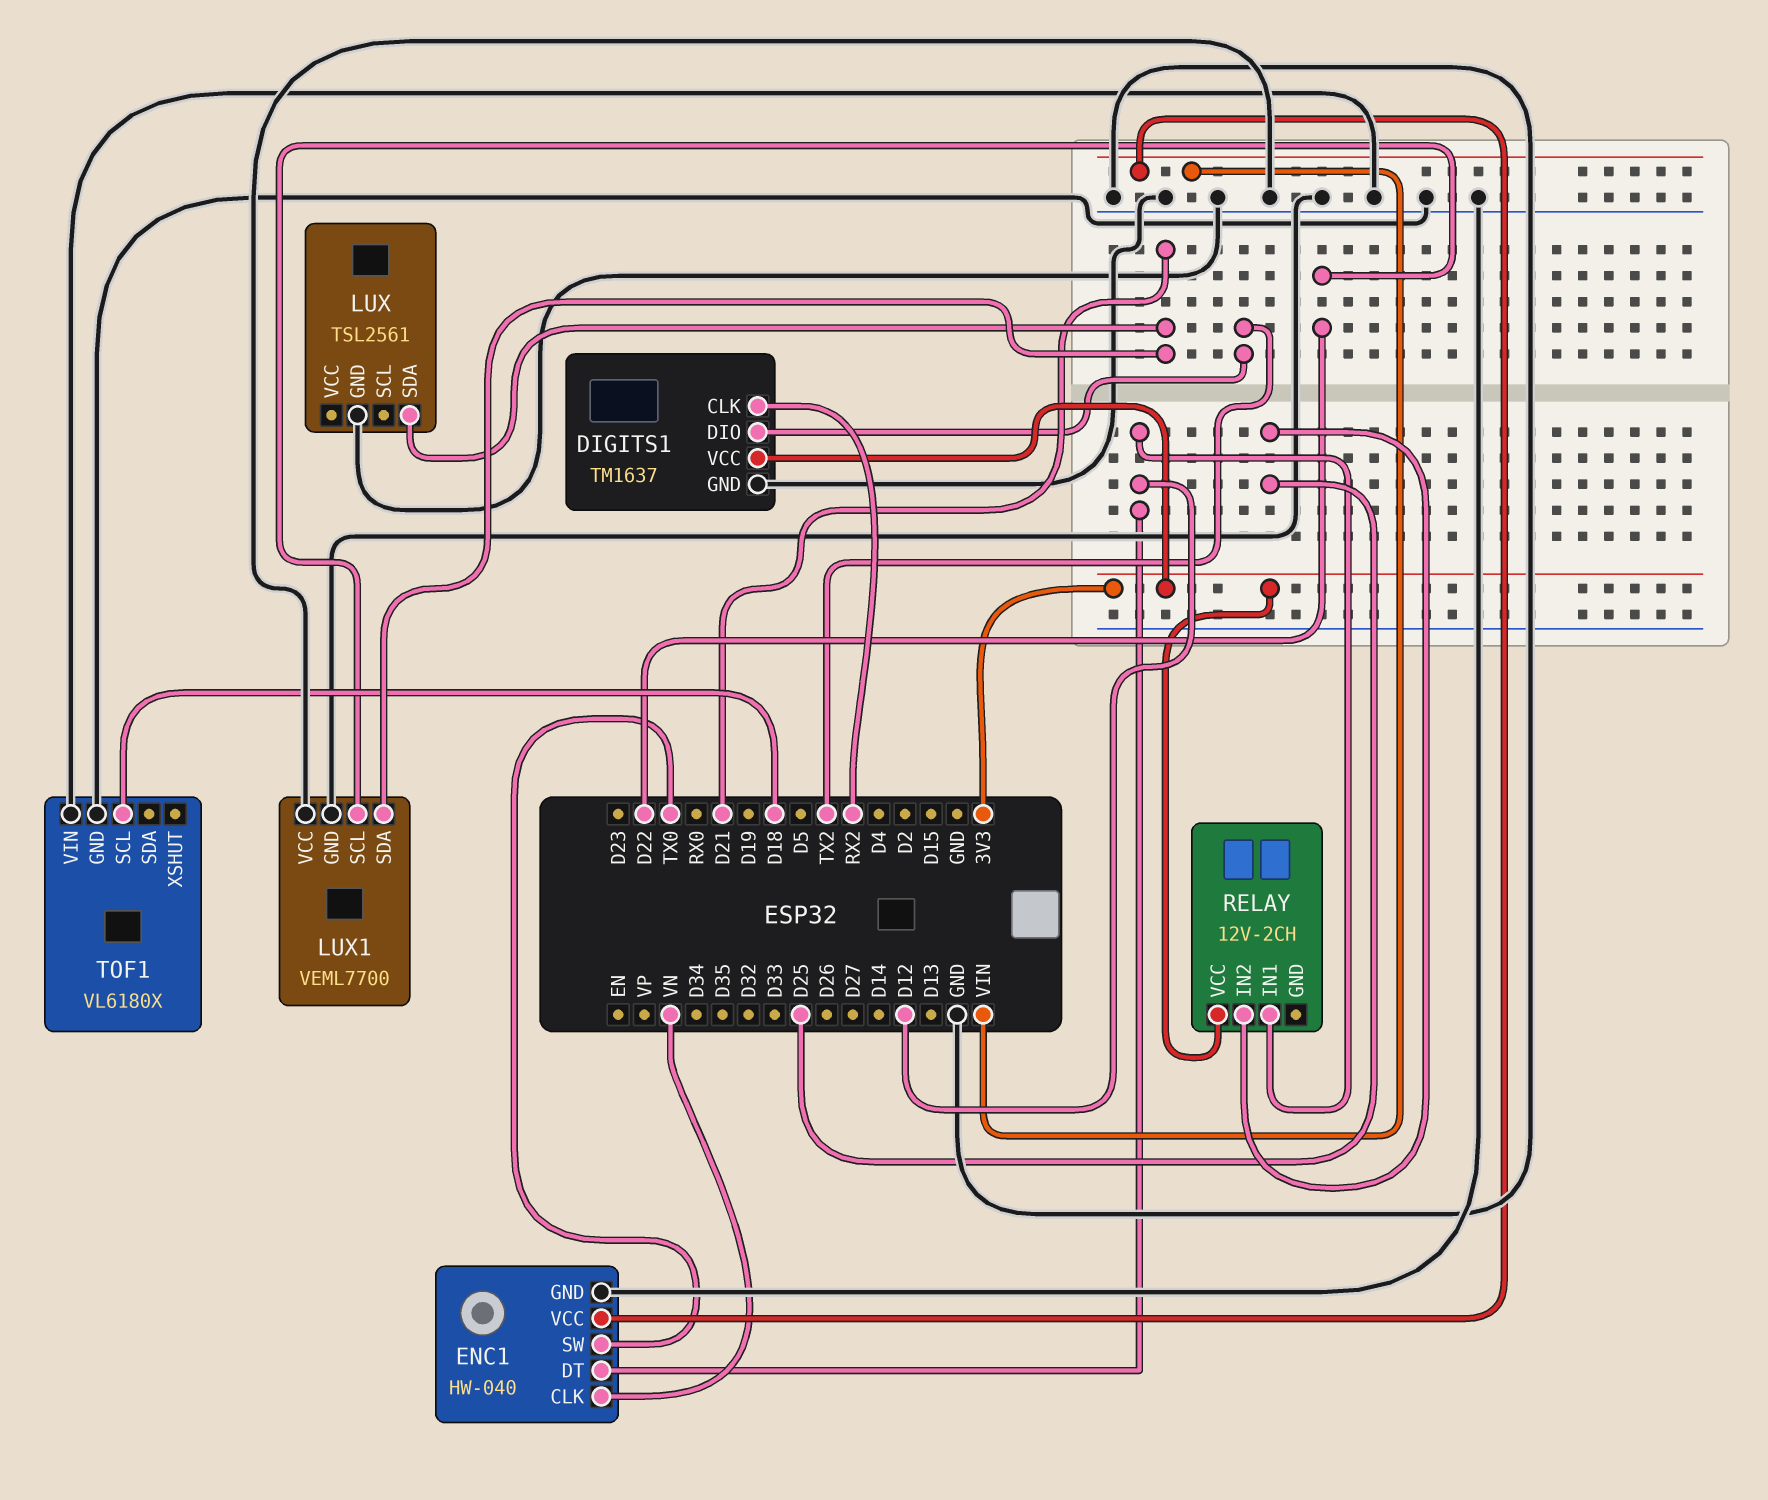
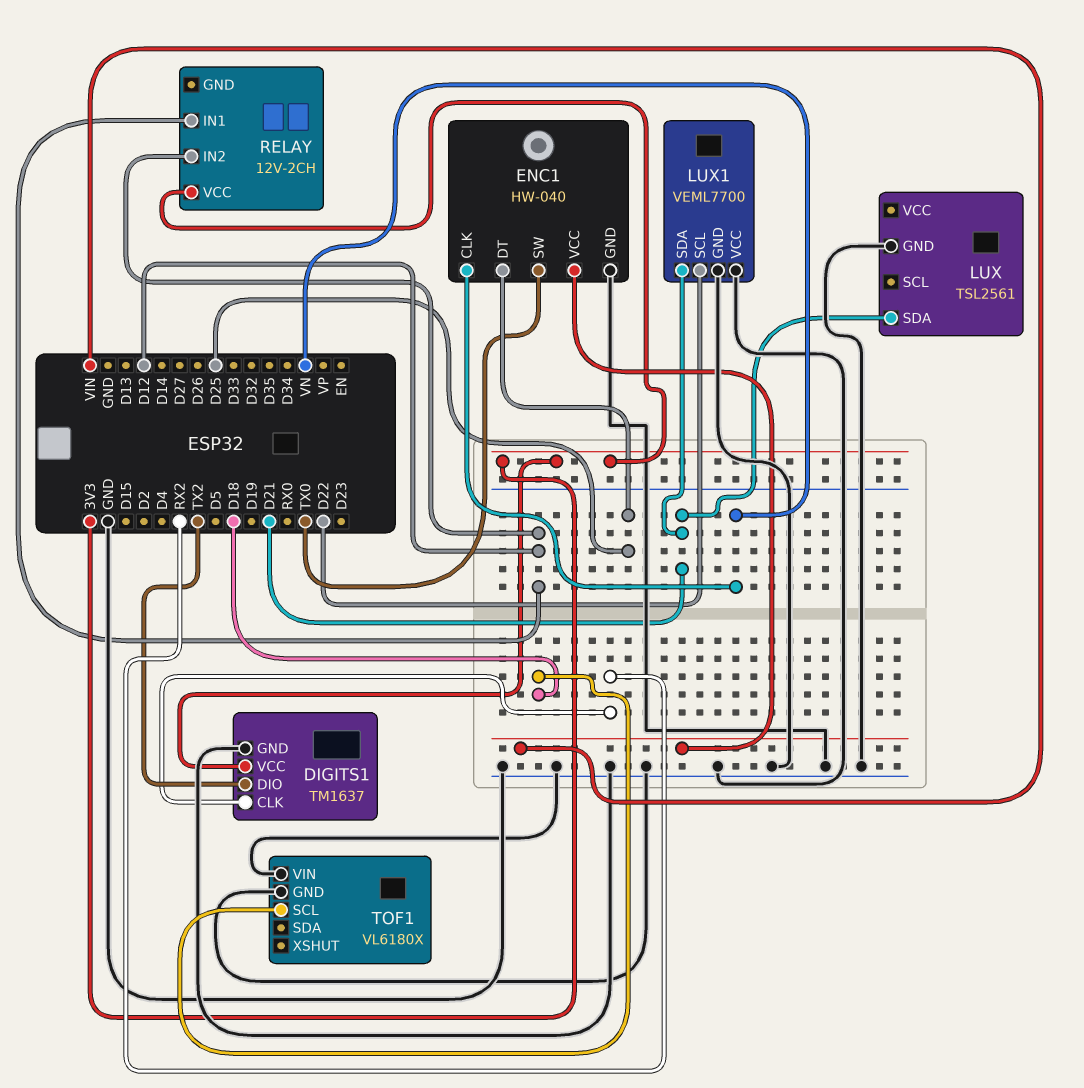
ENC1 pin DT: D12 -> D25
RELAY pin IN2: D25 -> D12

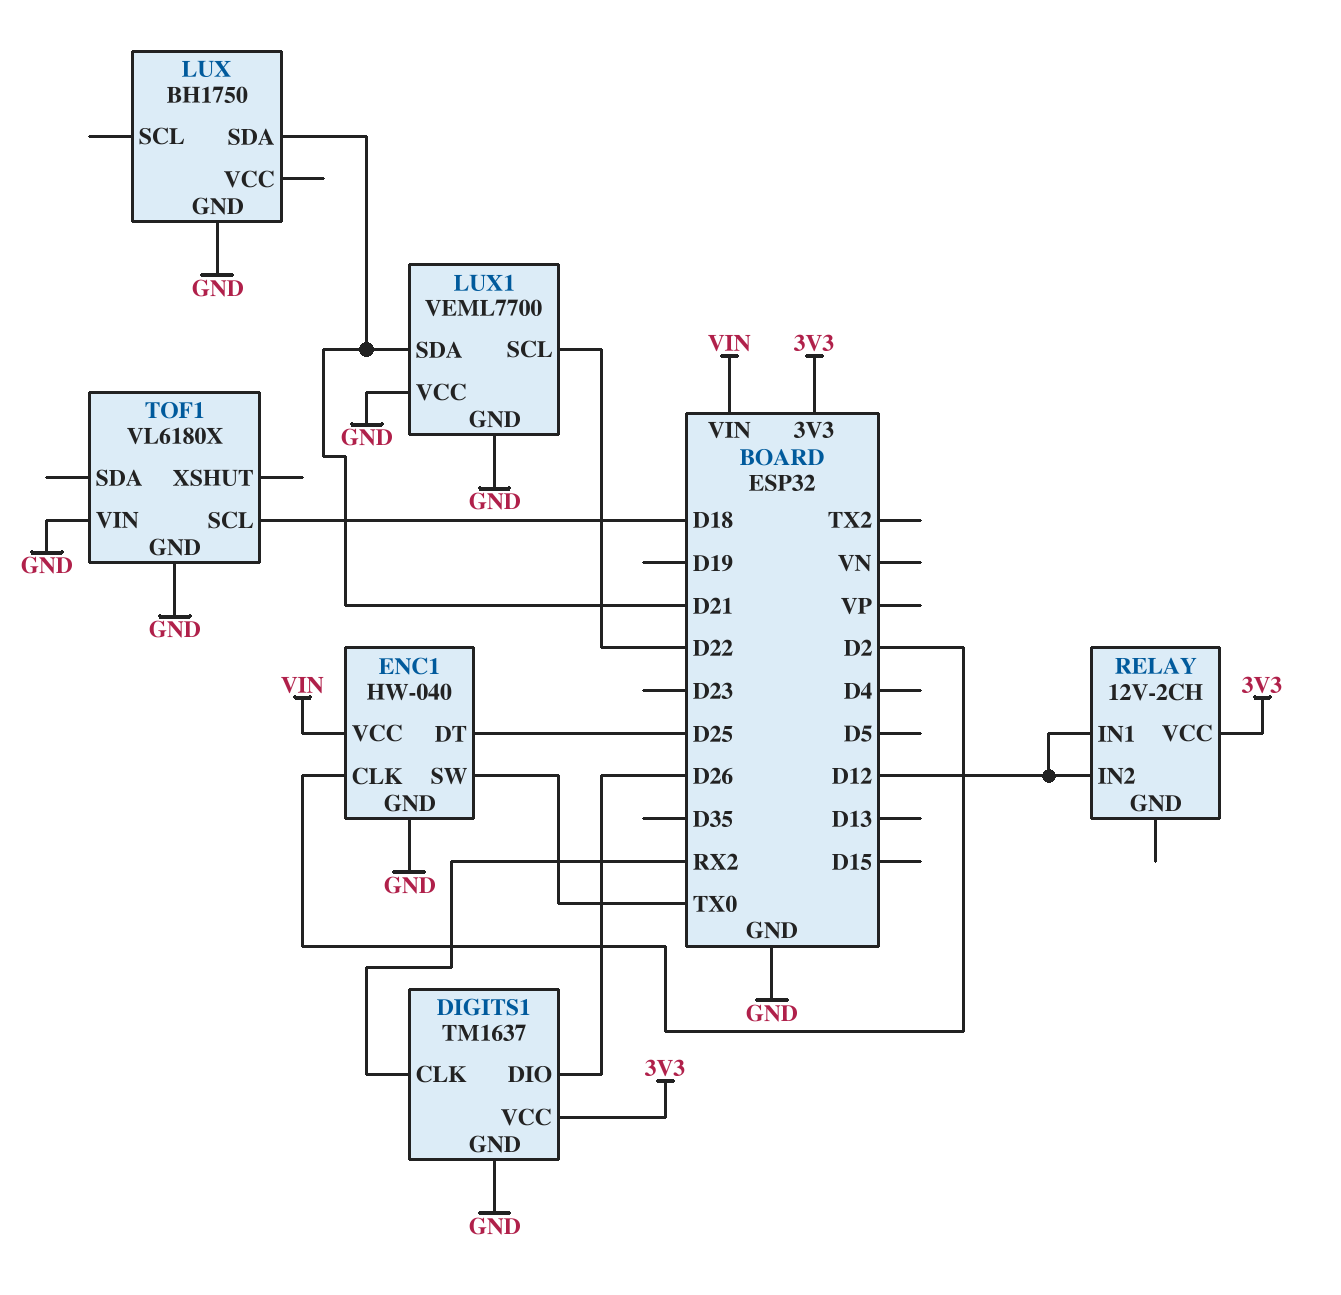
DIGITS1 pin DIO: TX2 -> D26
ENC1 pin CLK: VN -> D2
LUX: TSL2561 -> BH1750

